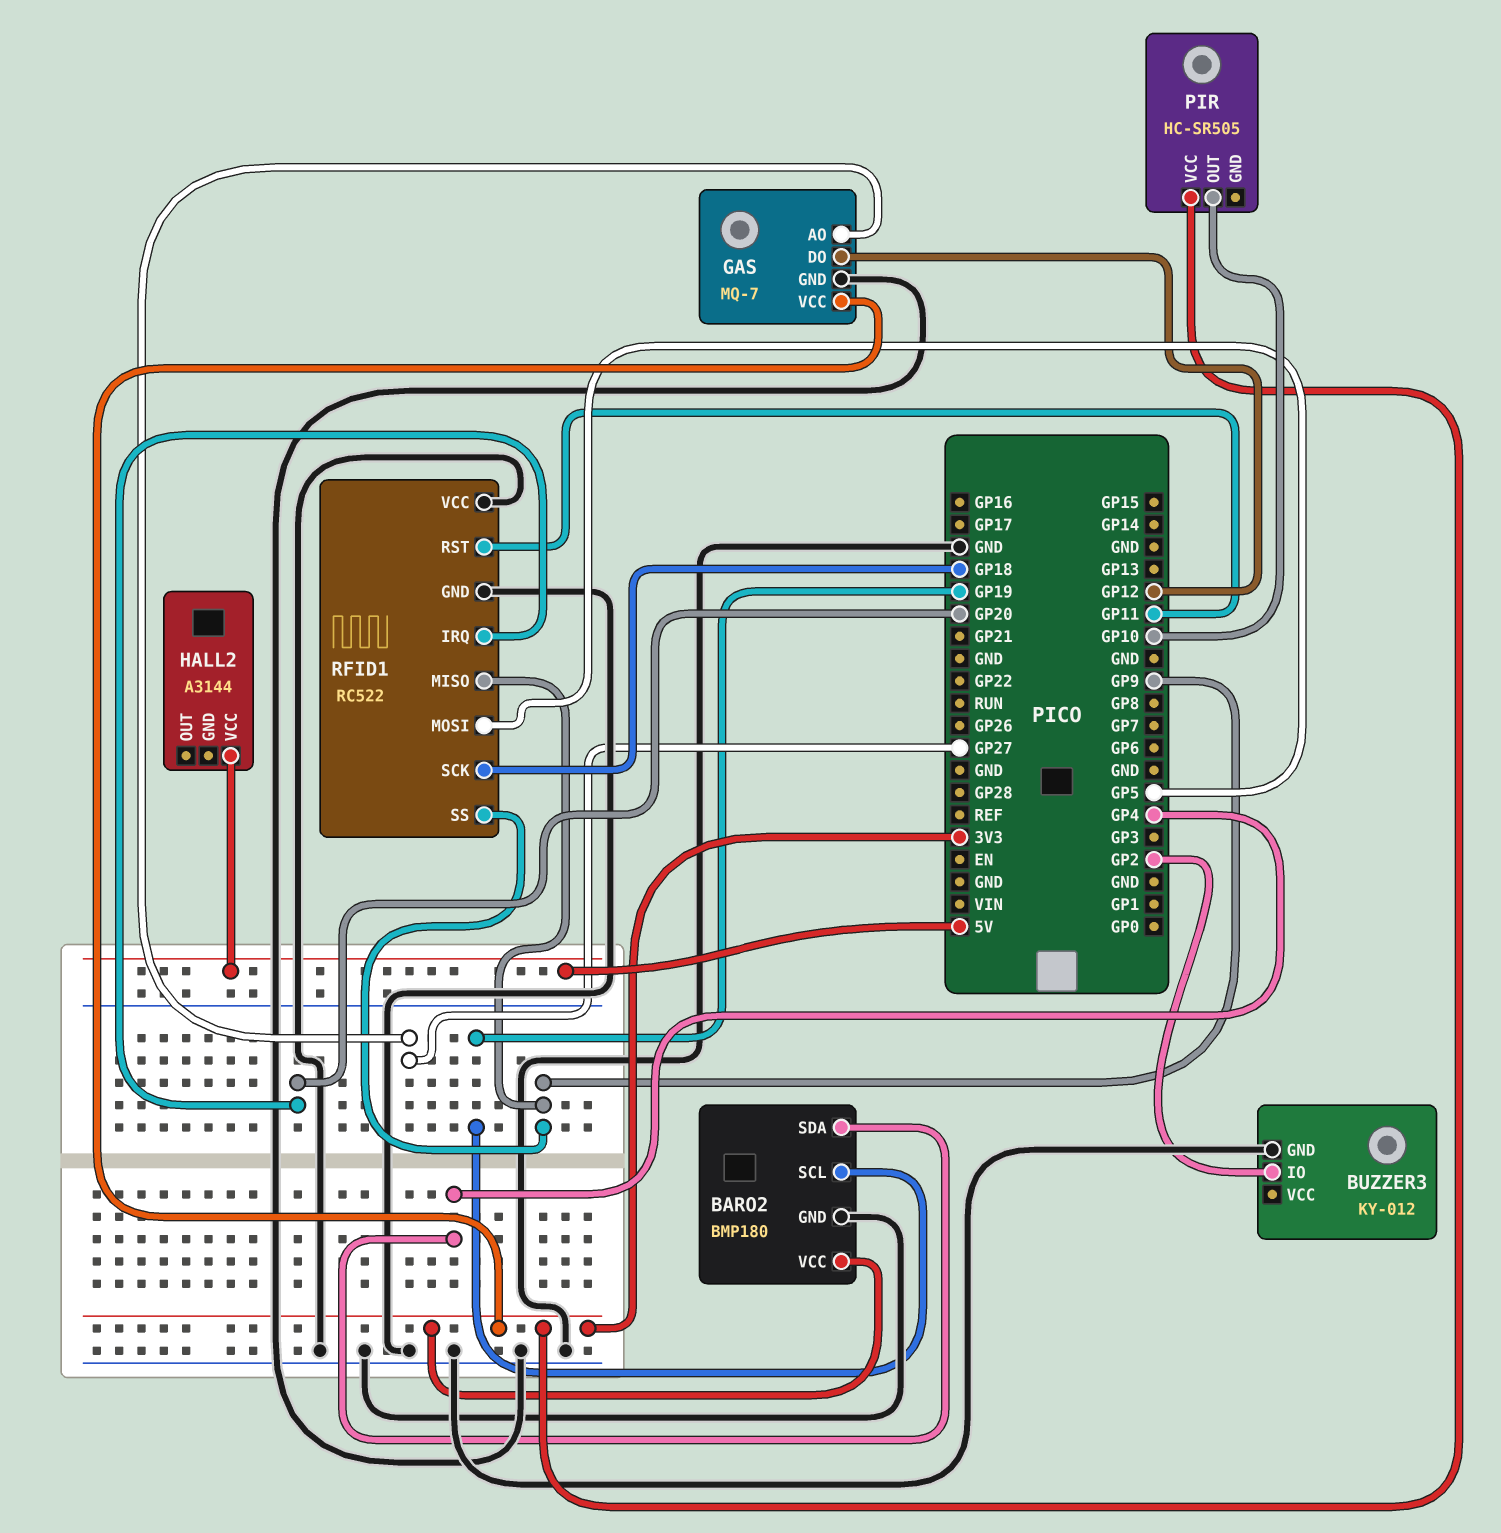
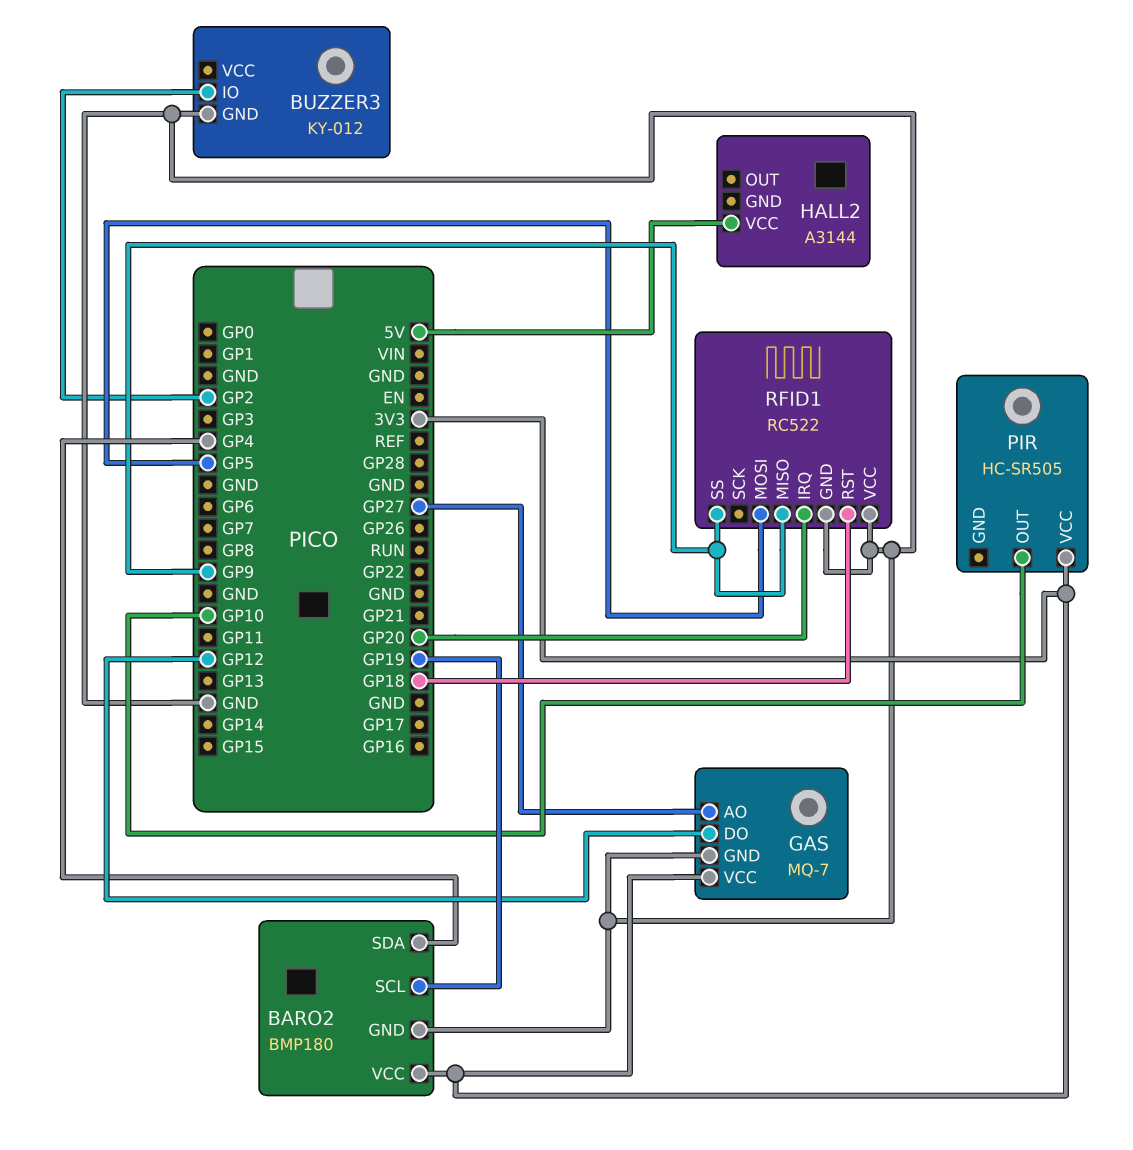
RFID1 pin RST: GP11 -> GP18
RFID1 pin SCK: GP18 -> none

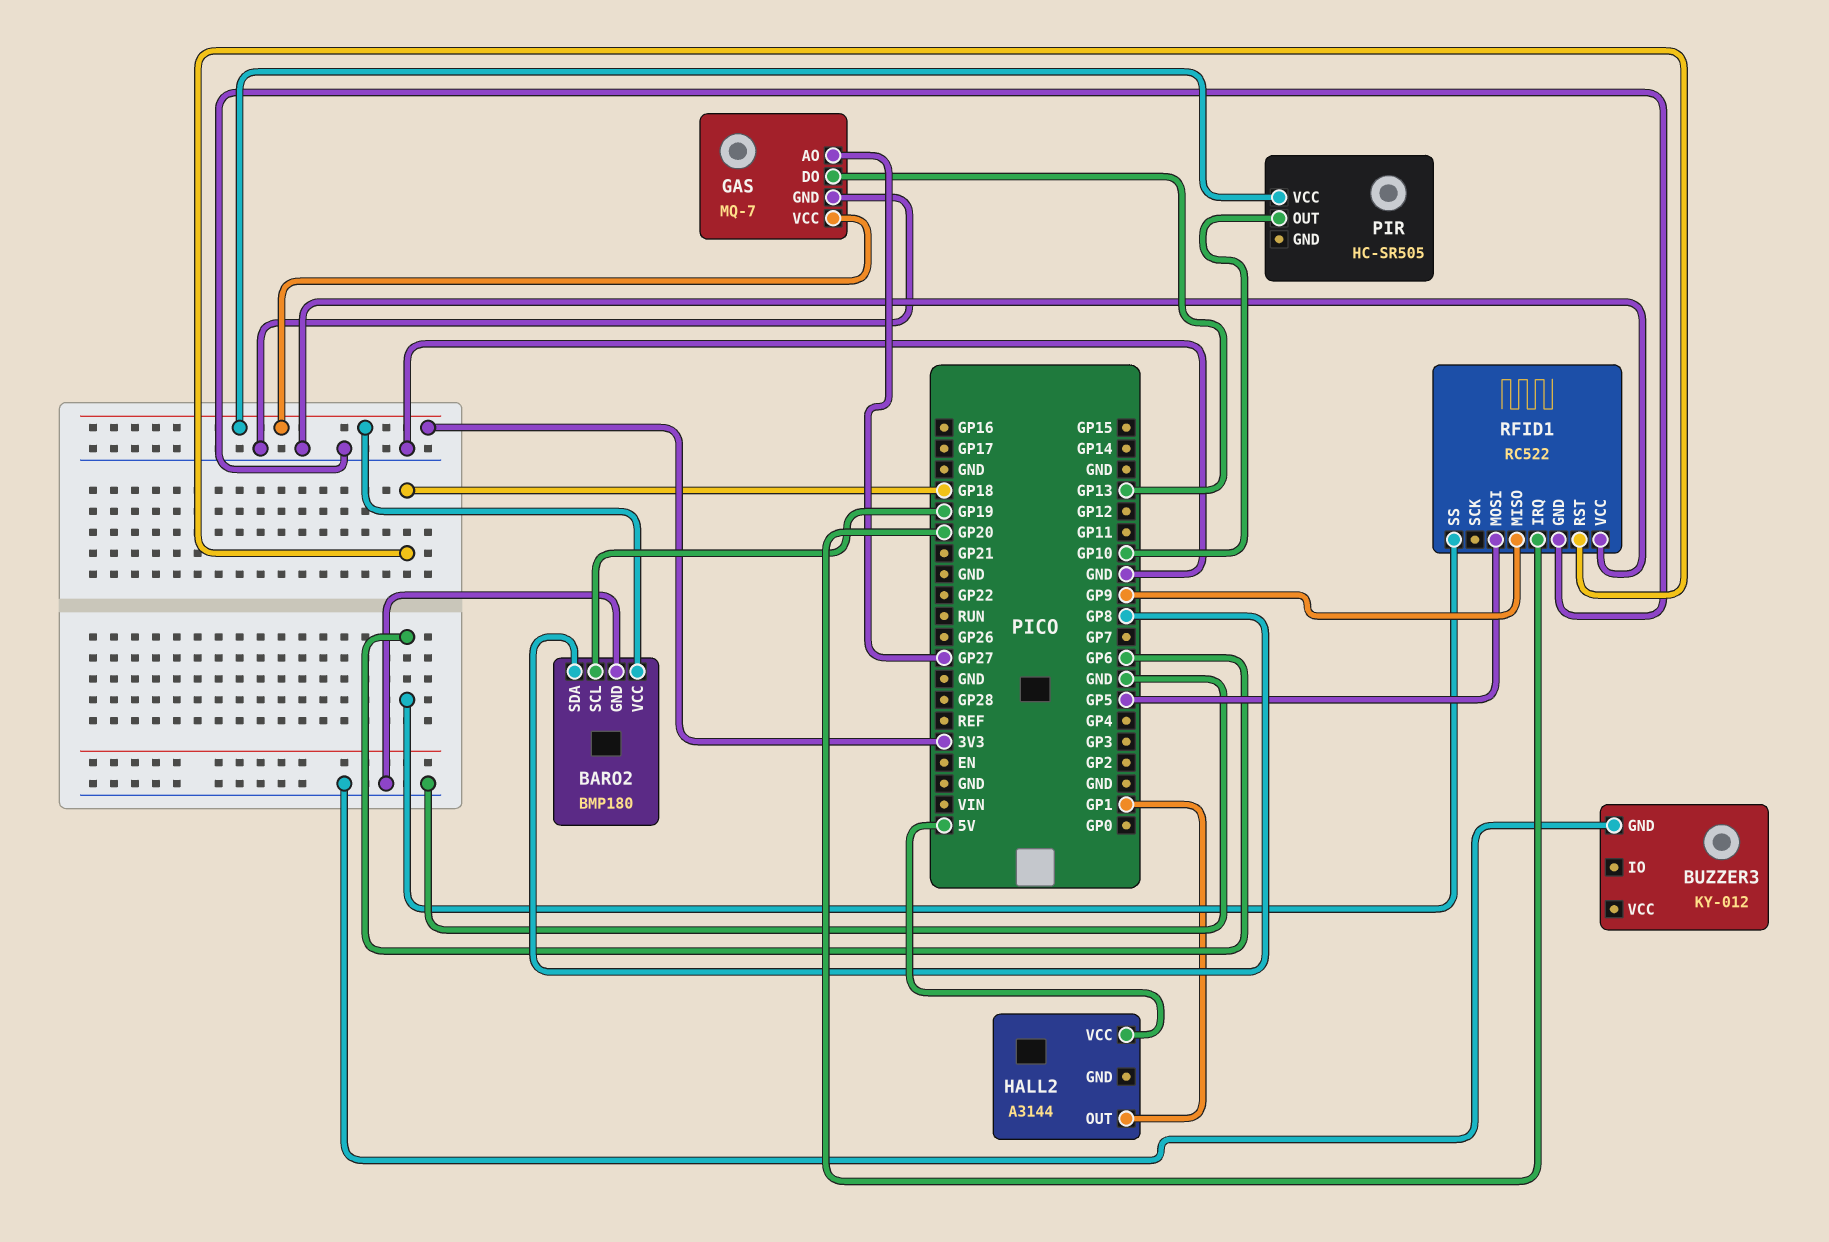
BARO2 pin SDA: GP4 -> GP8
BUZZER3 pin IO: GP2 -> none
GAS pin DO: GP12 -> GP13
HALL2 pin OUT: none -> GP1
RFID1 pin SS: GP9 -> GP6

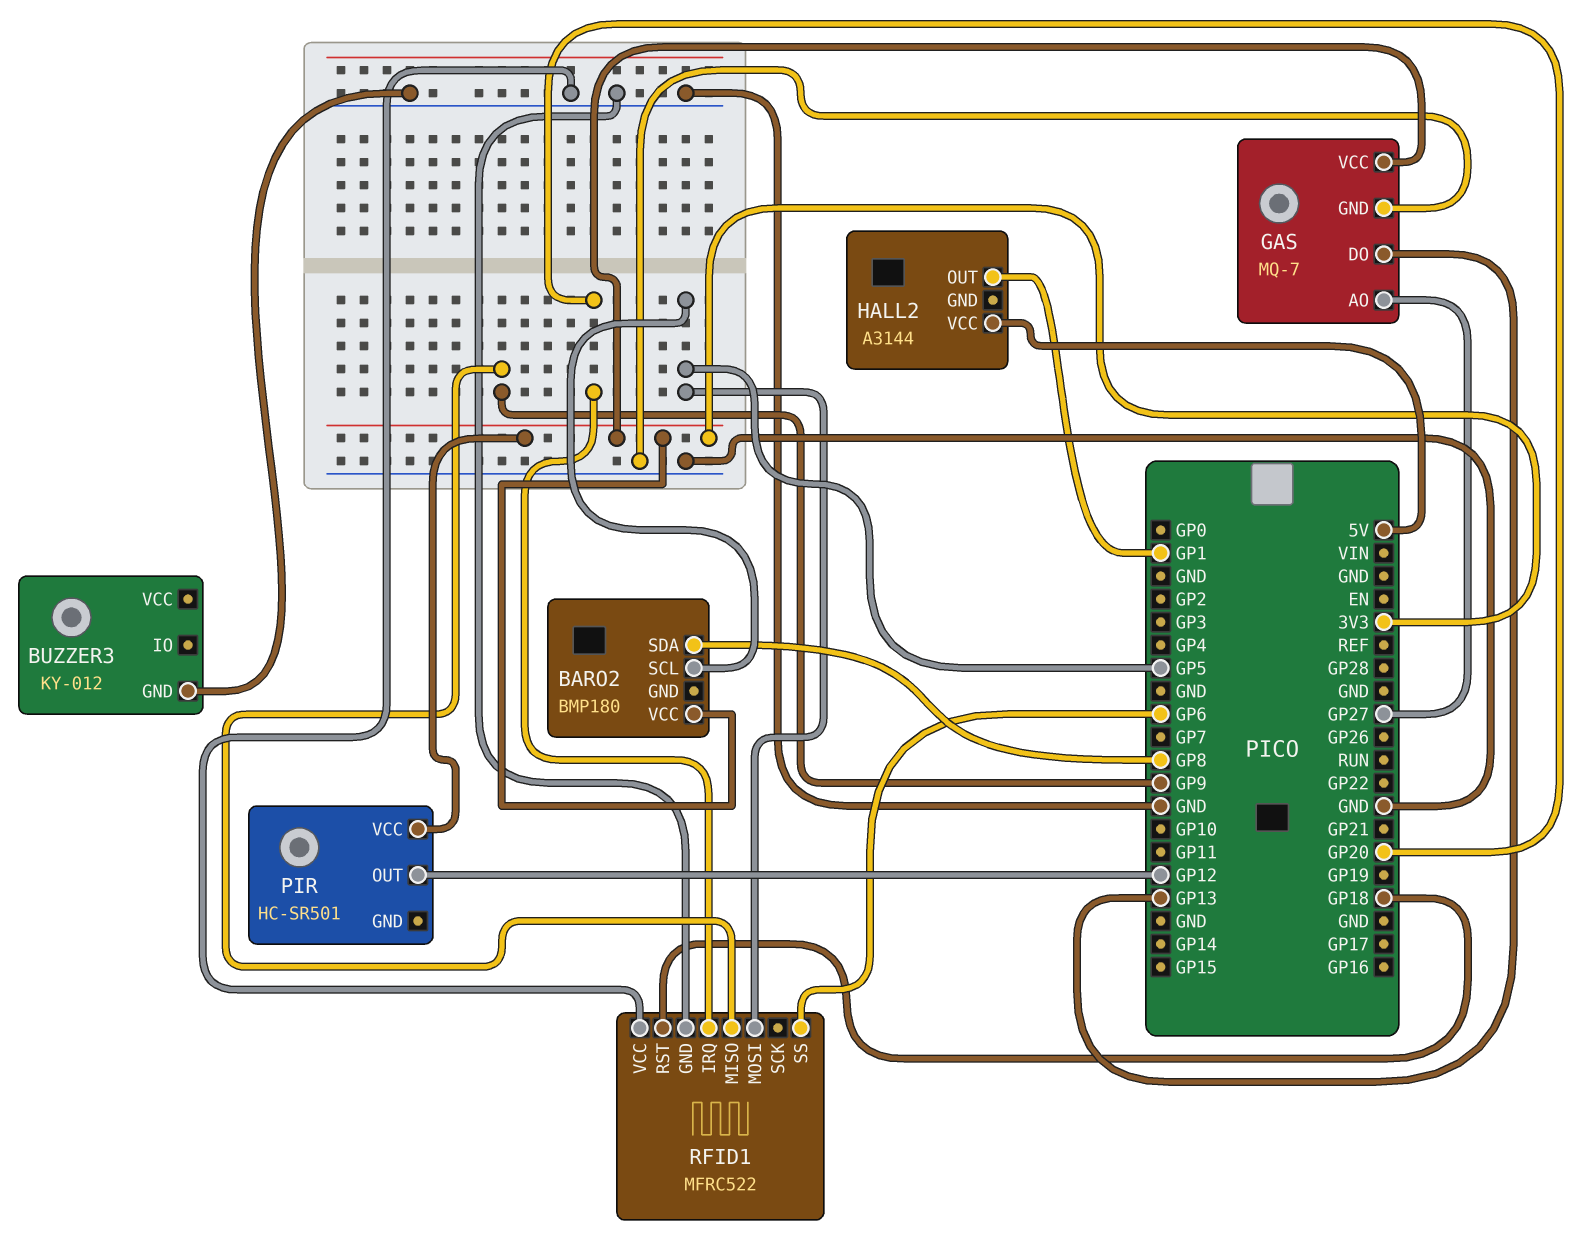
BARO2 pin GND: GND -> none
BARO2 pin SCL: GP19 -> GP5
PIR: HC-SR505 -> HC-SR501
PIR pin OUT: GP10 -> GP12
RFID1: RC522 -> MFRC522

